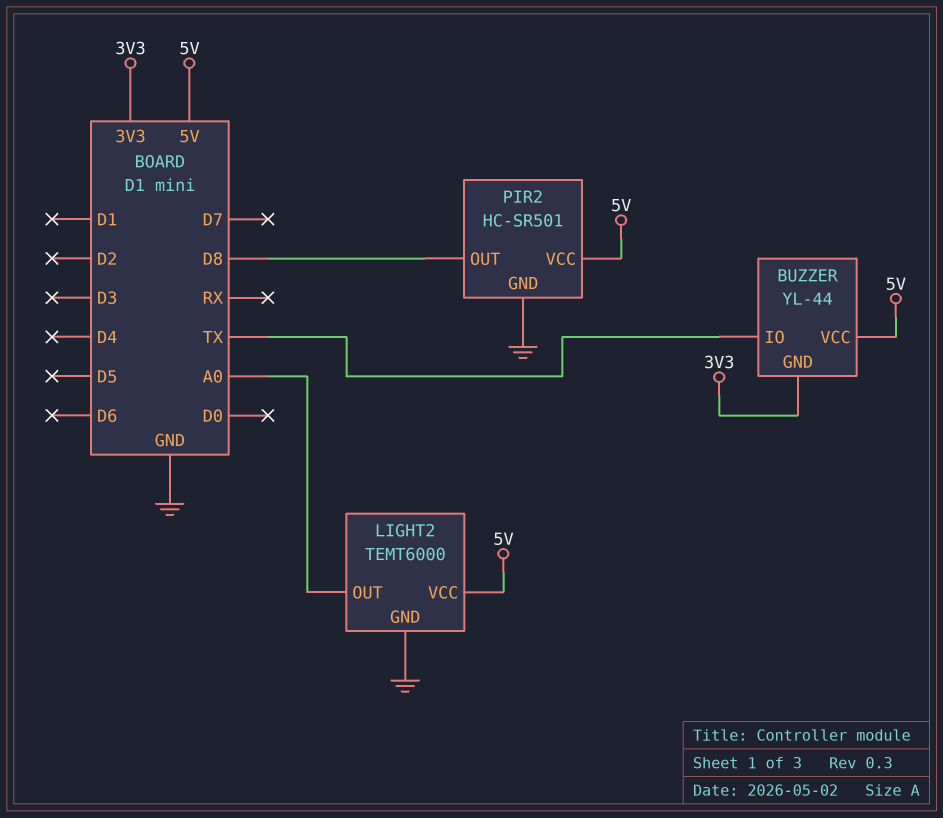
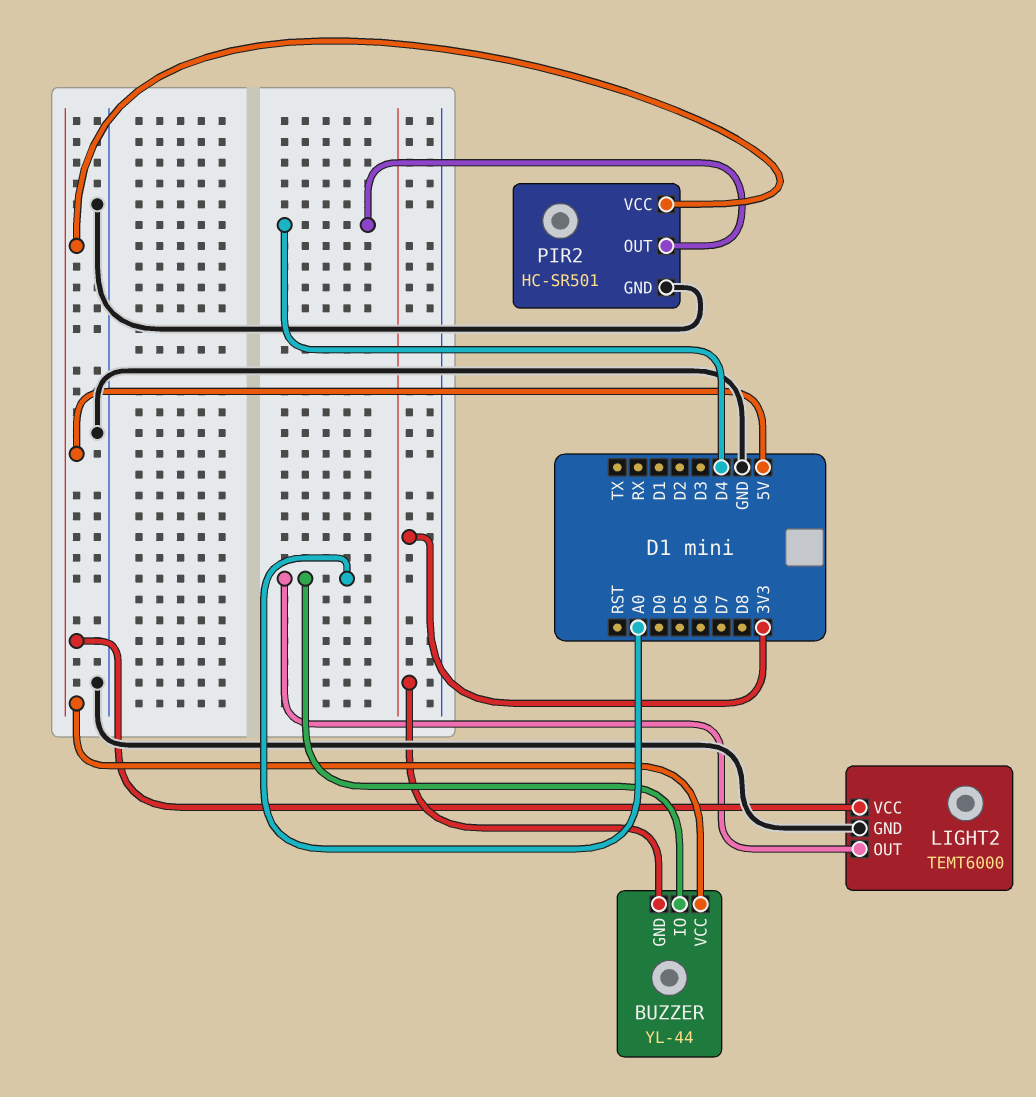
BUZZER pin IO: TX -> A0
PIR2 pin OUT: D8 -> D4

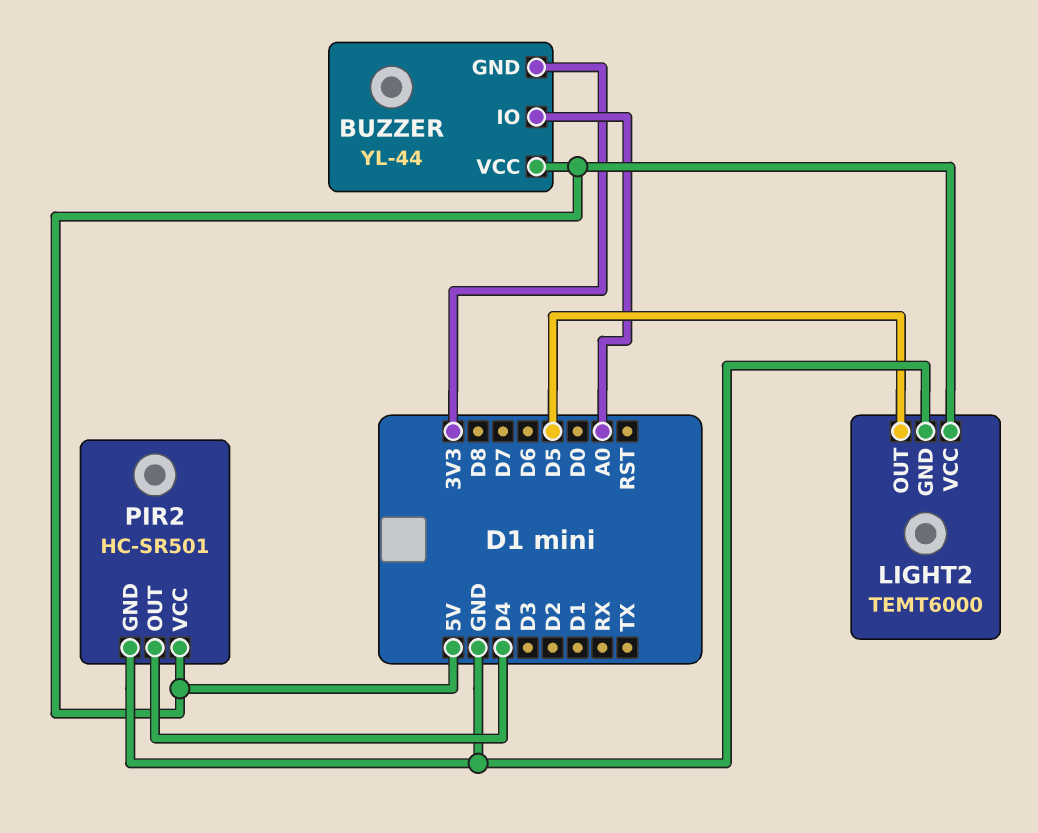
LIGHT2 pin OUT: A0 -> D5

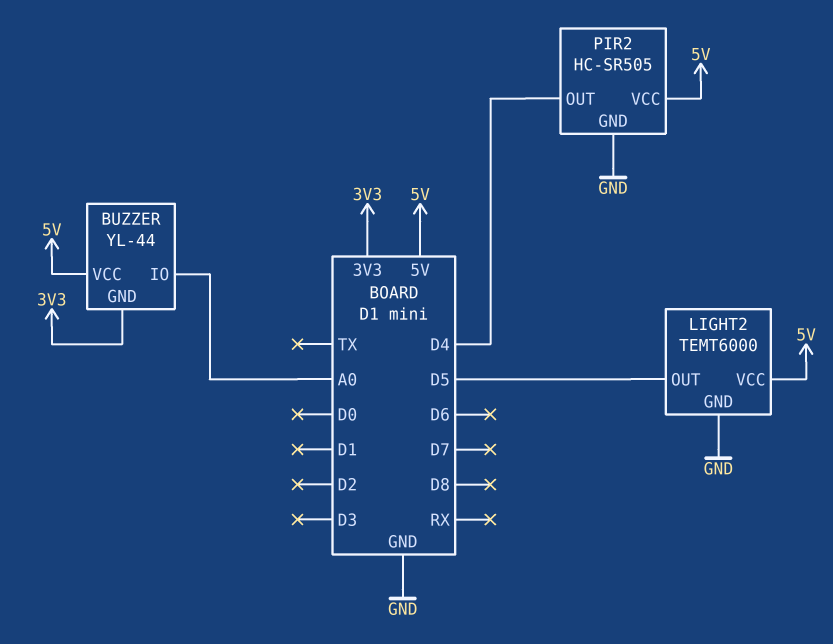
PIR2: HC-SR501 -> HC-SR505

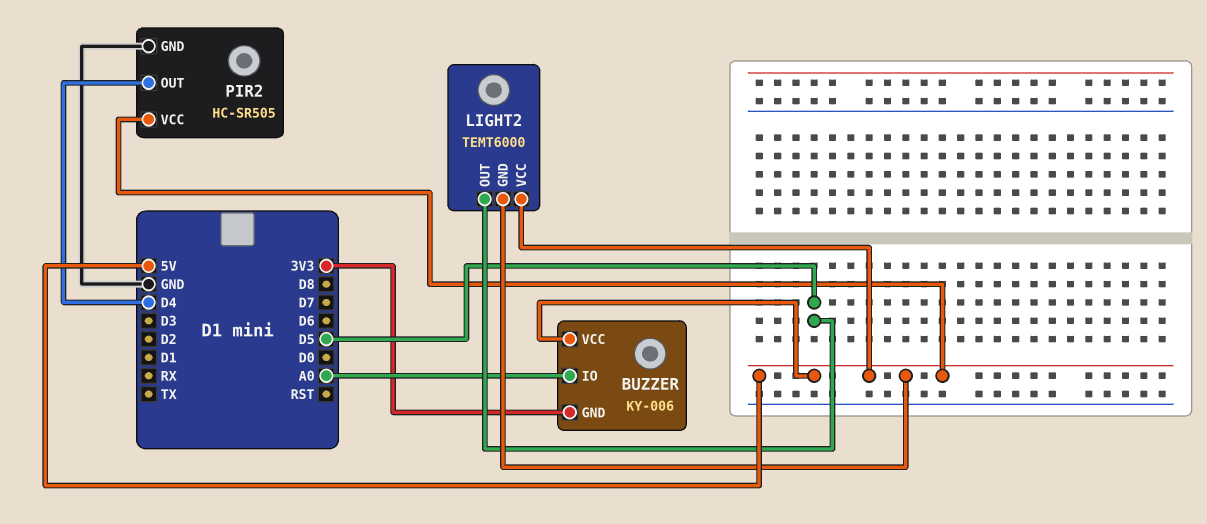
BUZZER: YL-44 -> KY-006
LIGHT2 pin GND: GND -> 5V

